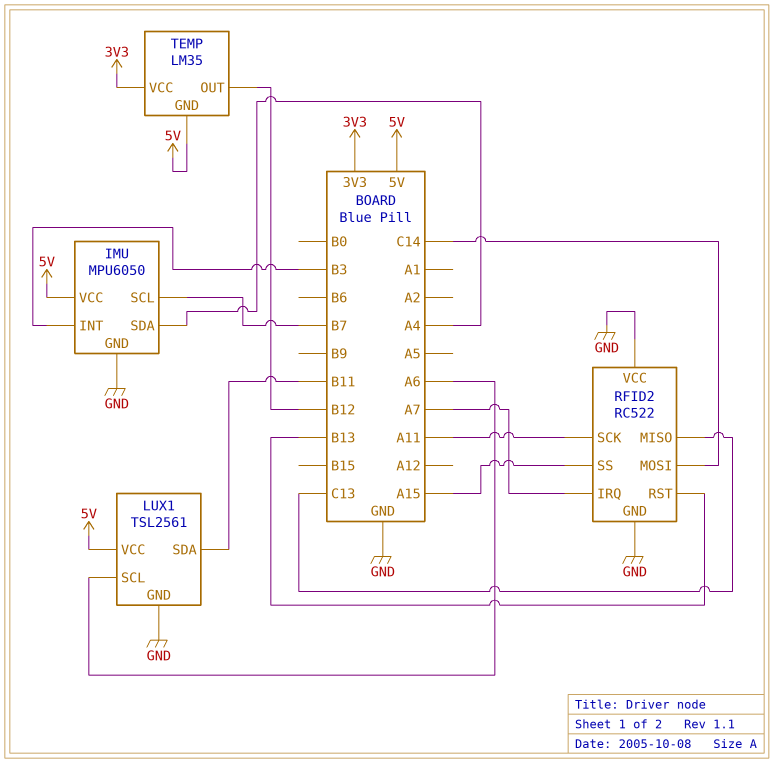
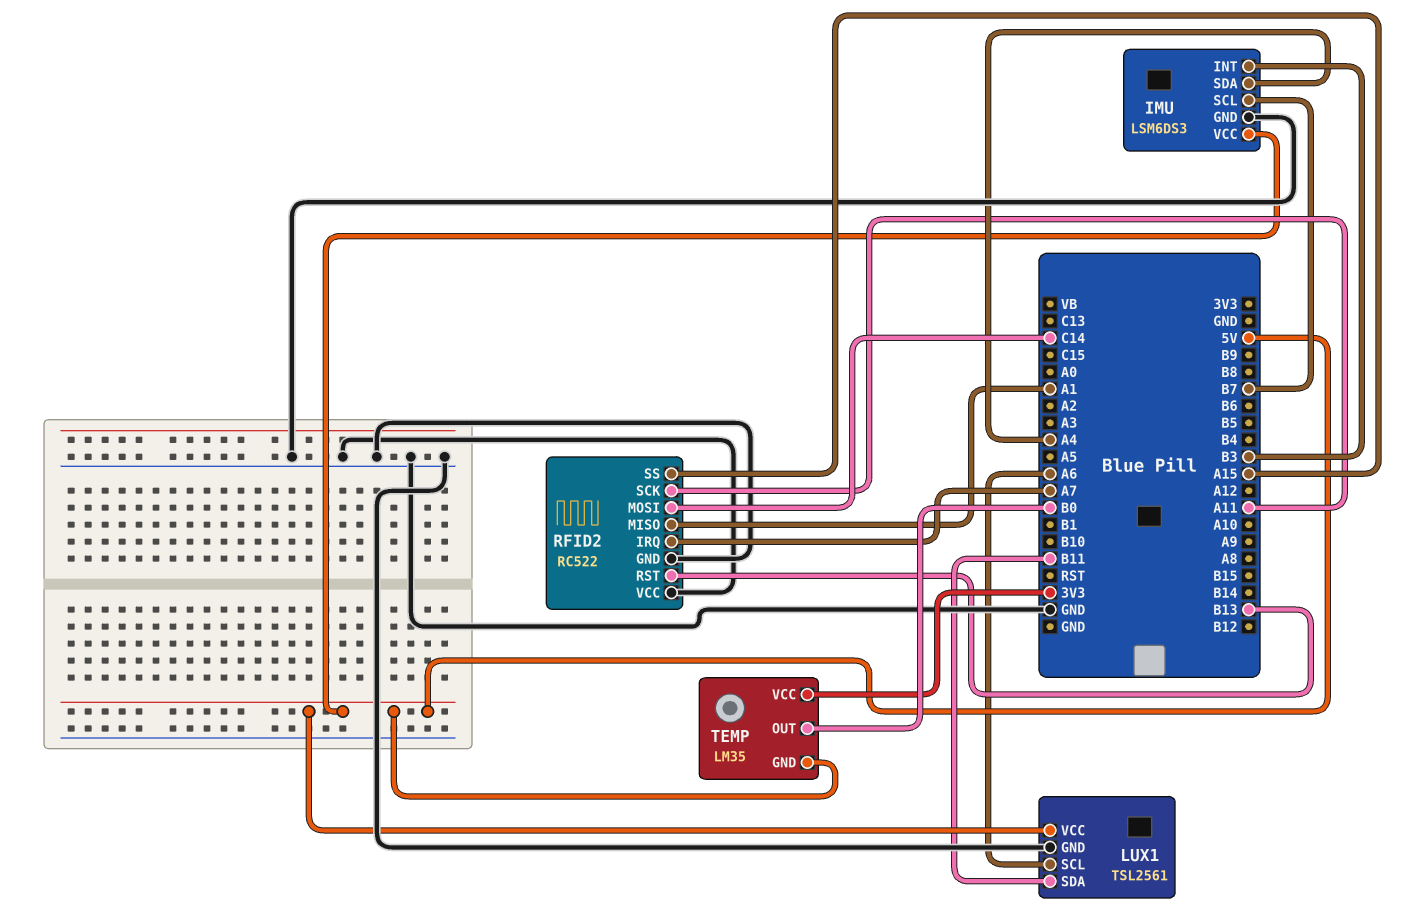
IMU: MPU6050 -> LSM6DS3
RFID2 pin MISO: C13 -> A1
TEMP pin OUT: B12 -> B0

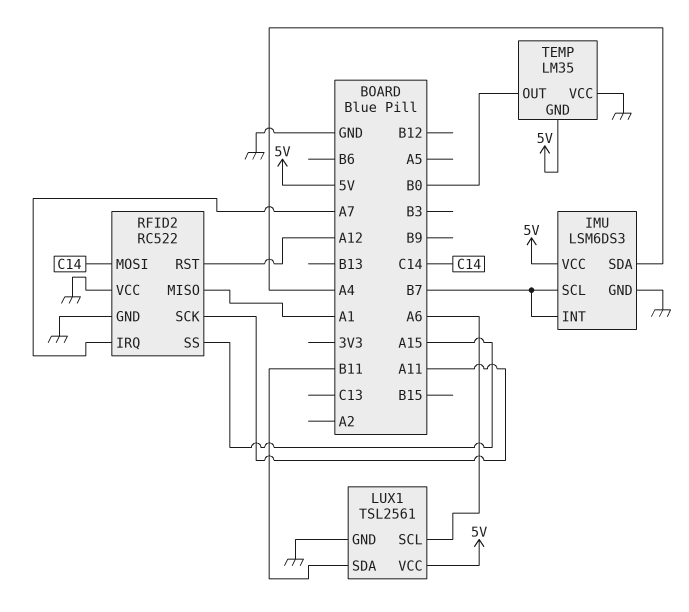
IMU pin INT: B3 -> B7
RFID2 pin RST: B13 -> A12
TEMP pin VCC: 3V3 -> GND

